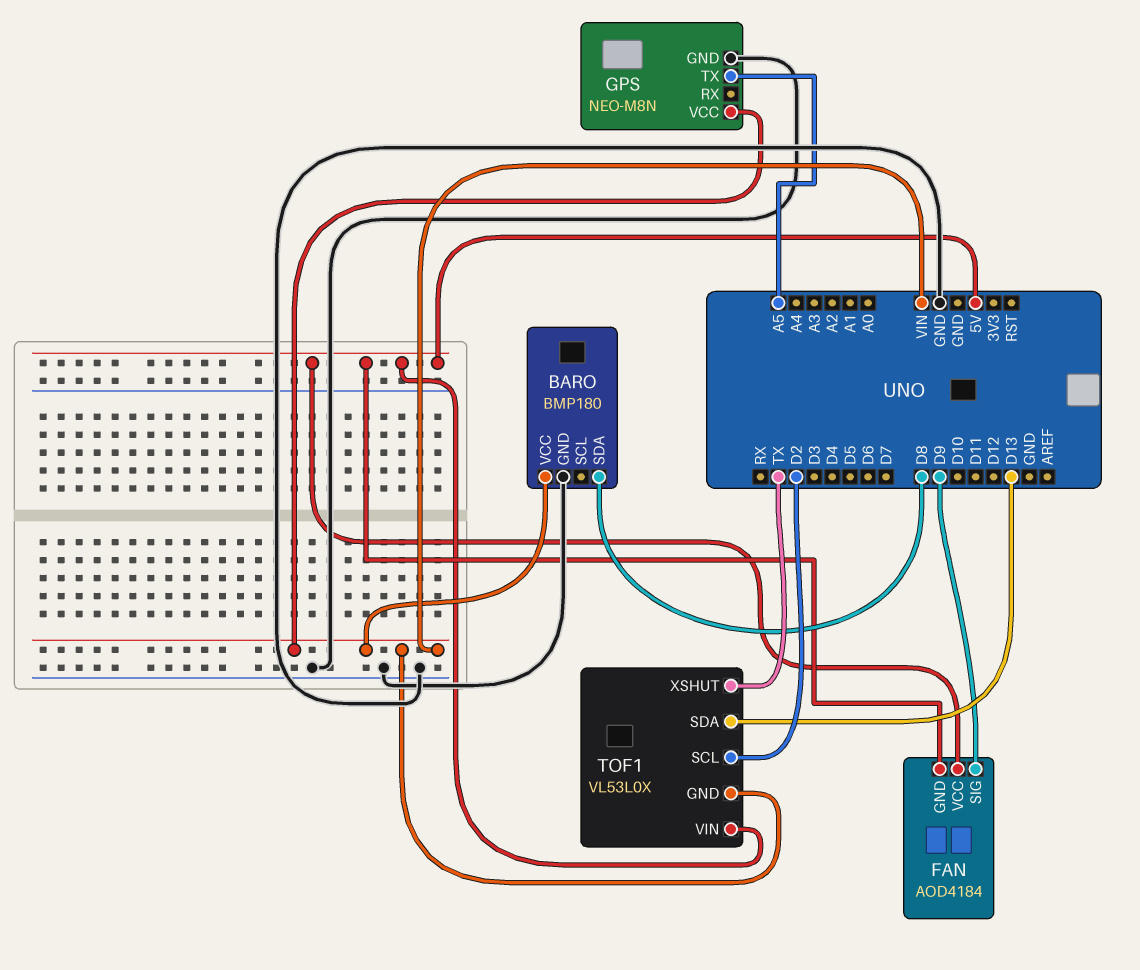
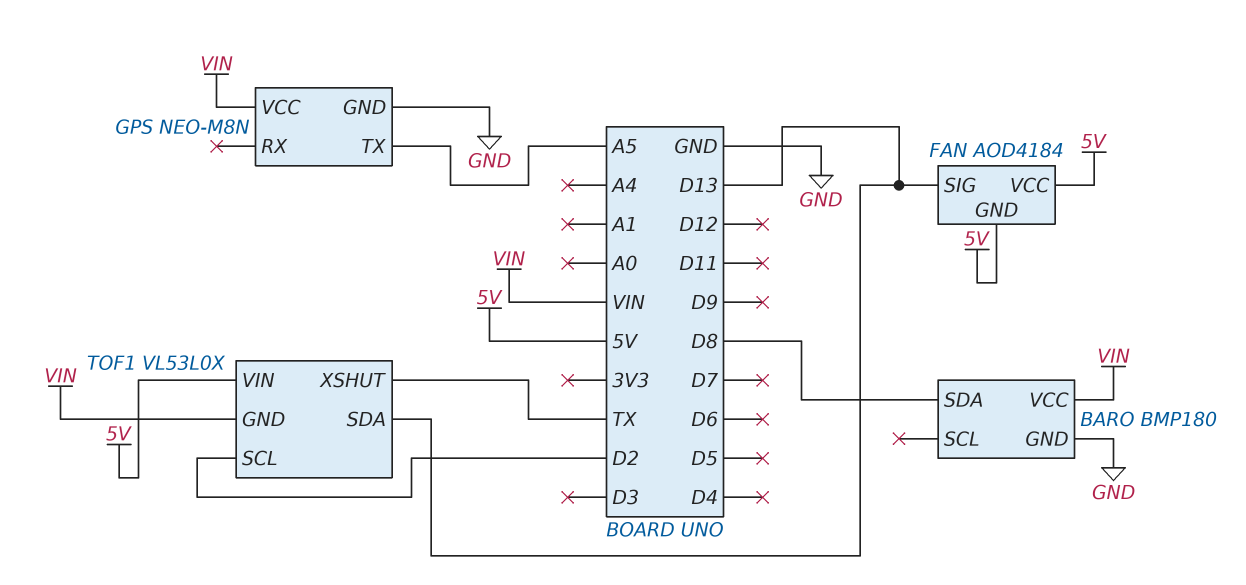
FAN pin SIG: D9 -> D13

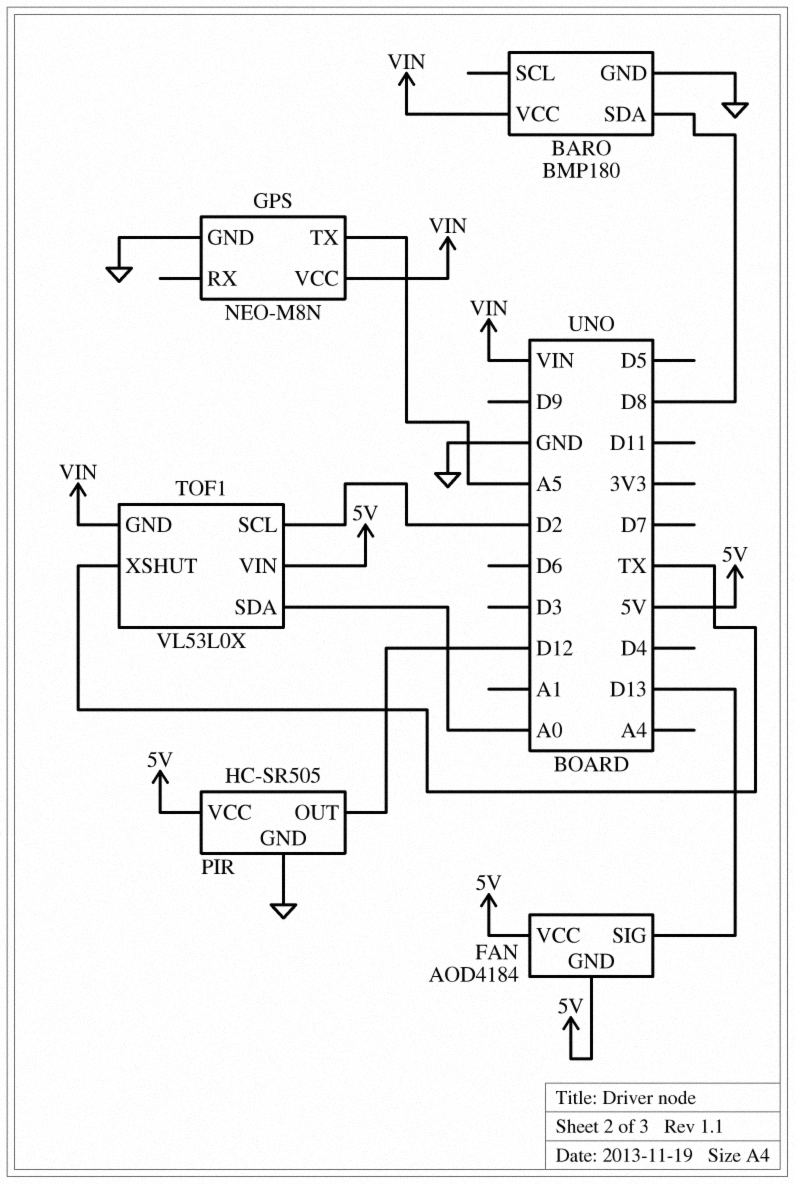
PIR: none -> HC-SR505
PIR pin GND: none -> GND
PIR pin OUT: none -> D12
PIR pin VCC: none -> 5V
TOF1 pin SDA: D13 -> A0

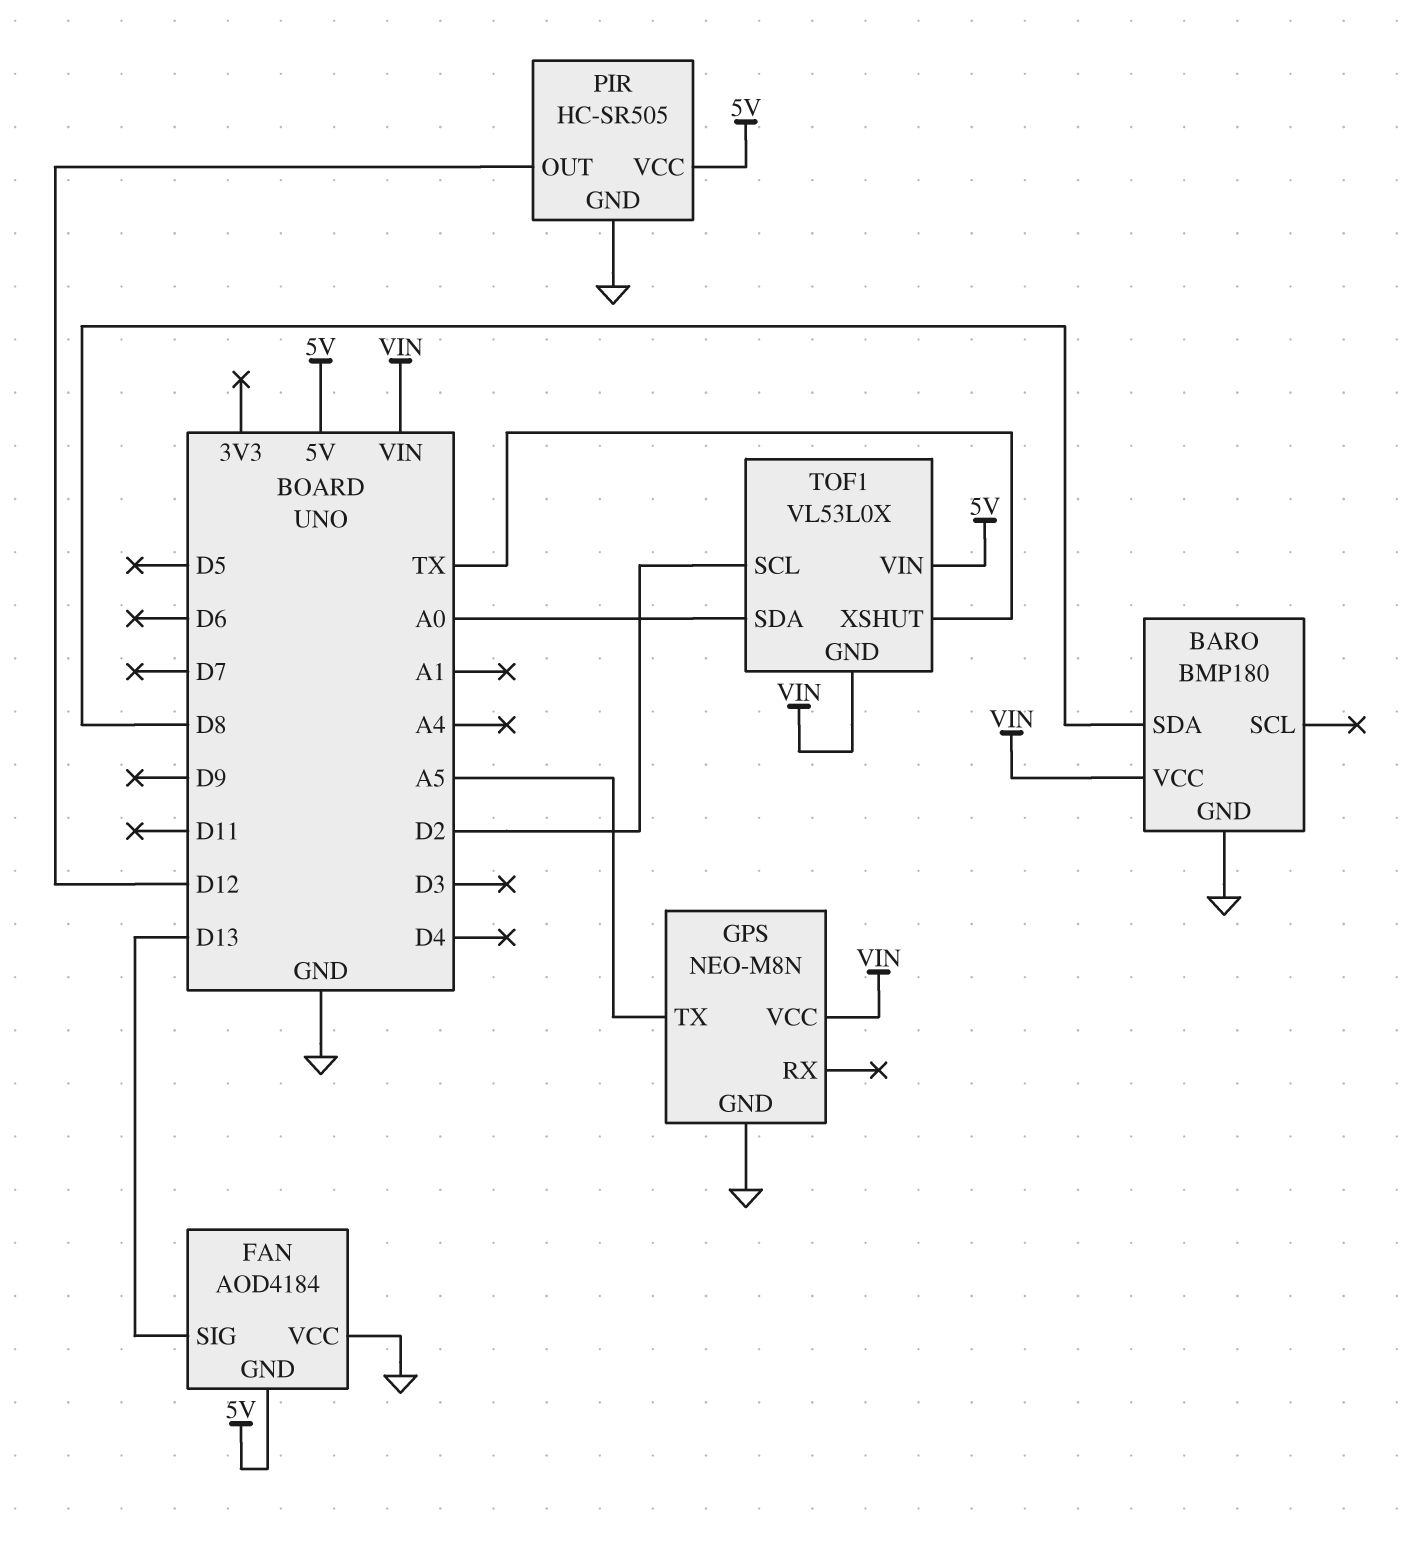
FAN pin VCC: 5V -> GND

